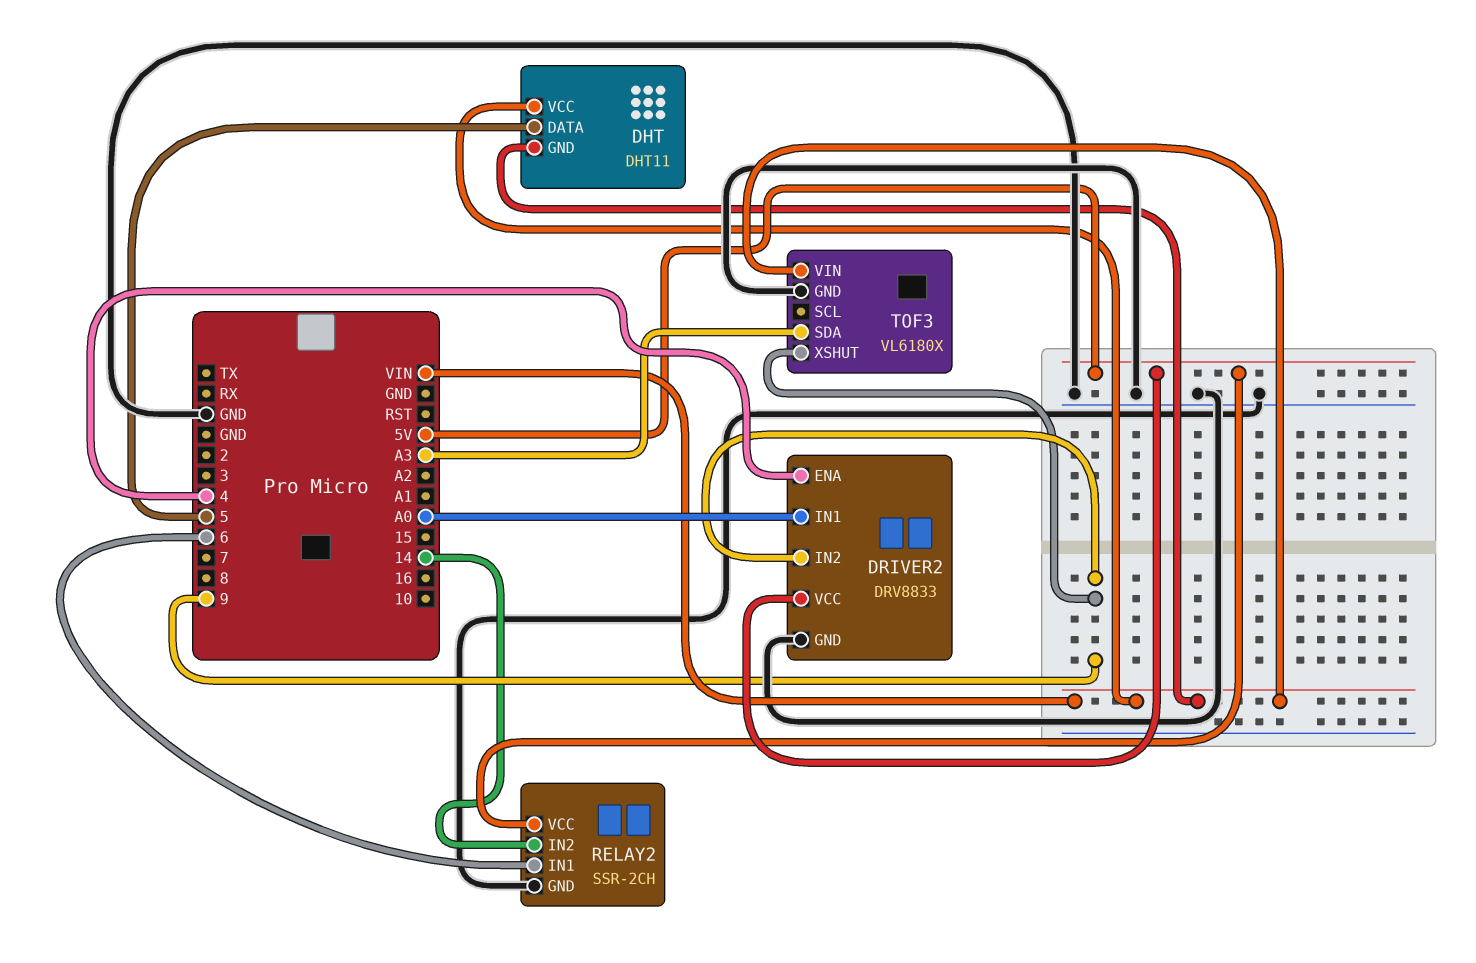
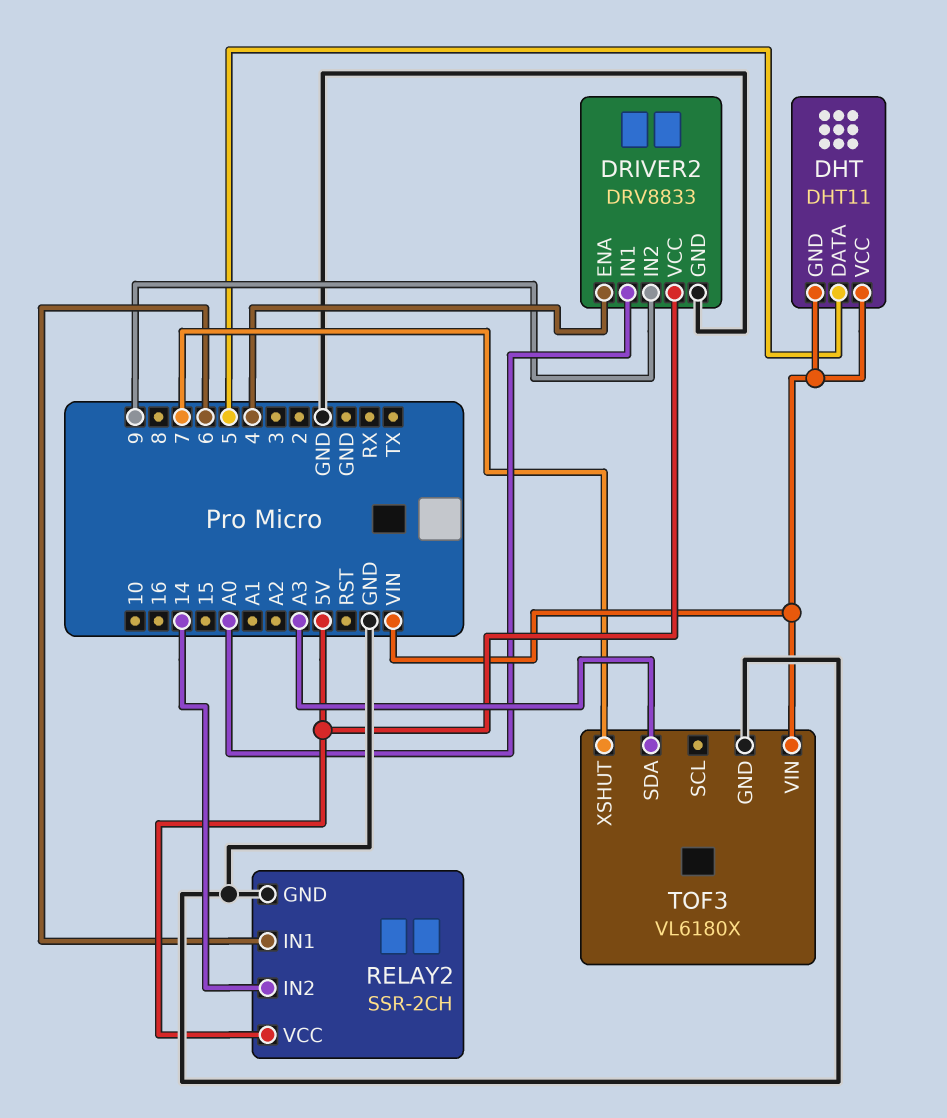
TOF3 pin XSHUT: 9 -> 7

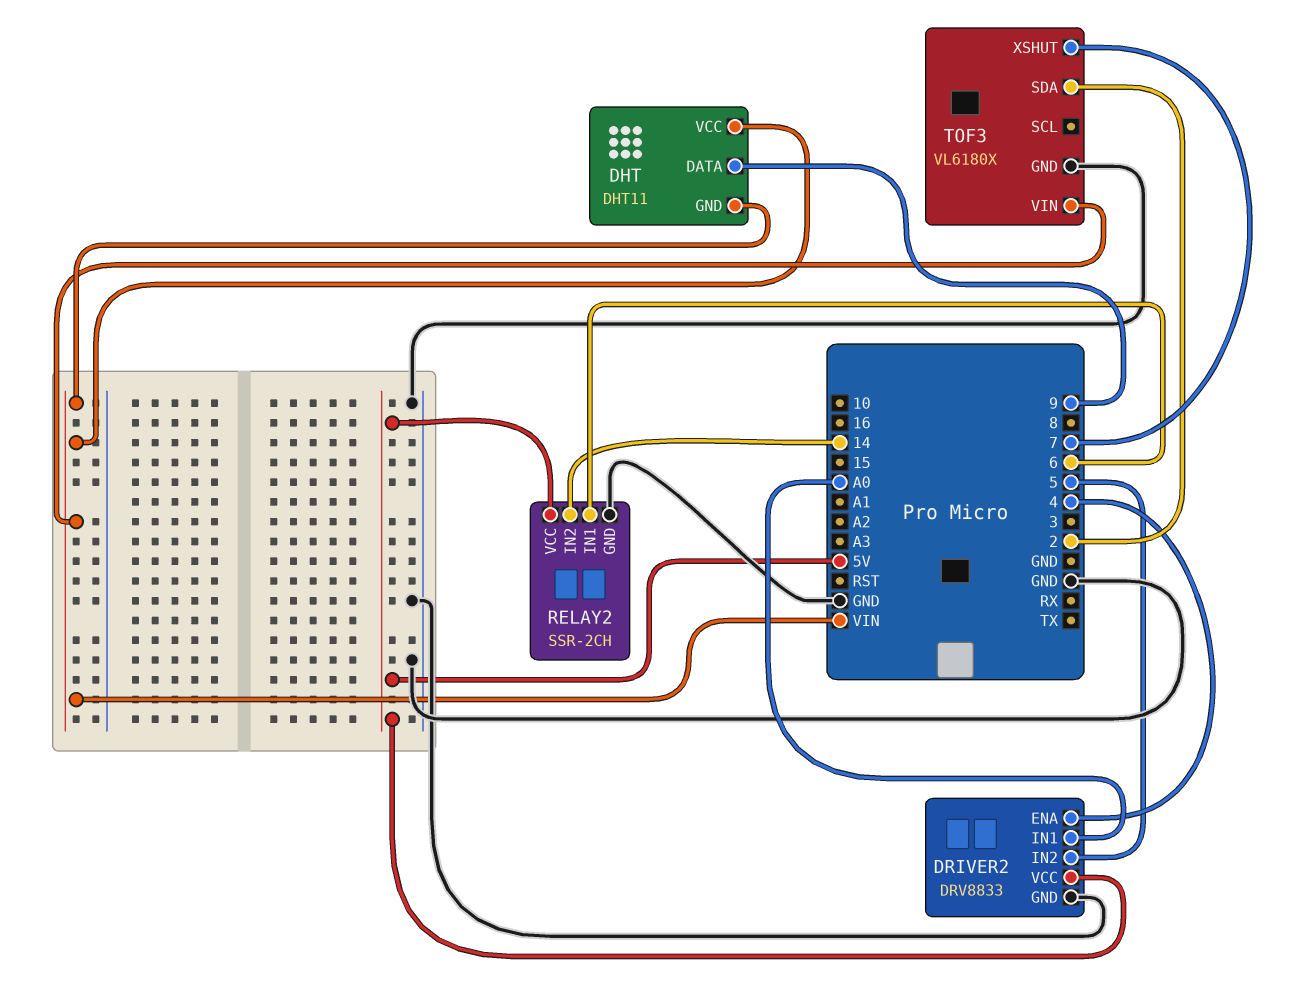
DHT pin DATA: 5 -> 9
DRIVER2 pin IN2: 9 -> 5
TOF3 pin SDA: A3 -> 2

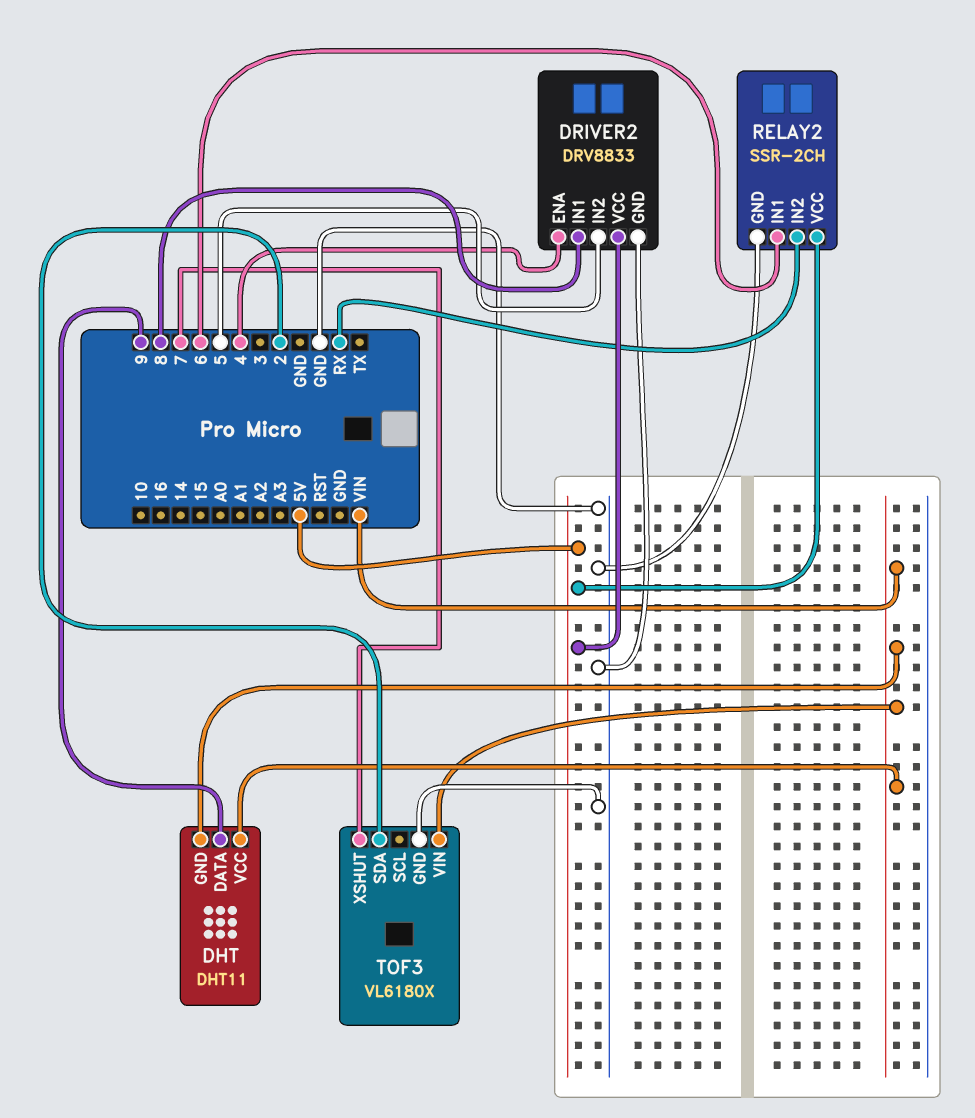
DRIVER2 pin IN1: A0 -> 8
RELAY2 pin IN2: 14 -> RX

